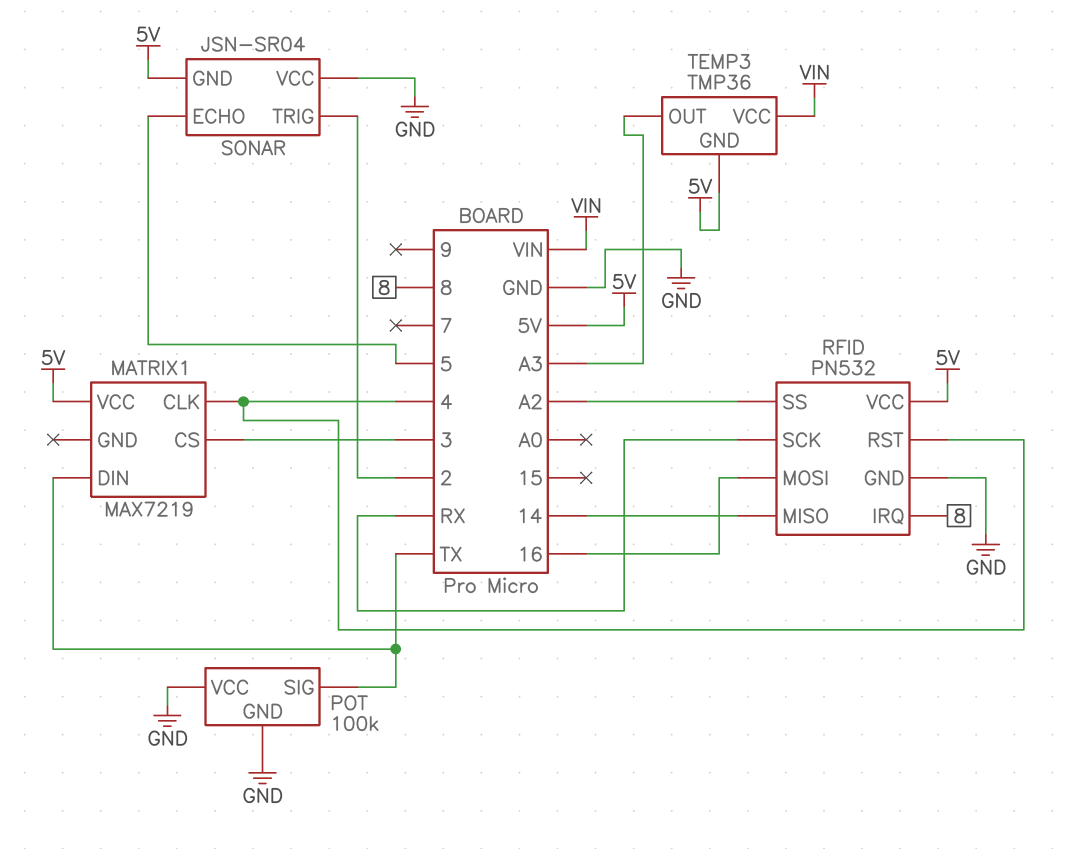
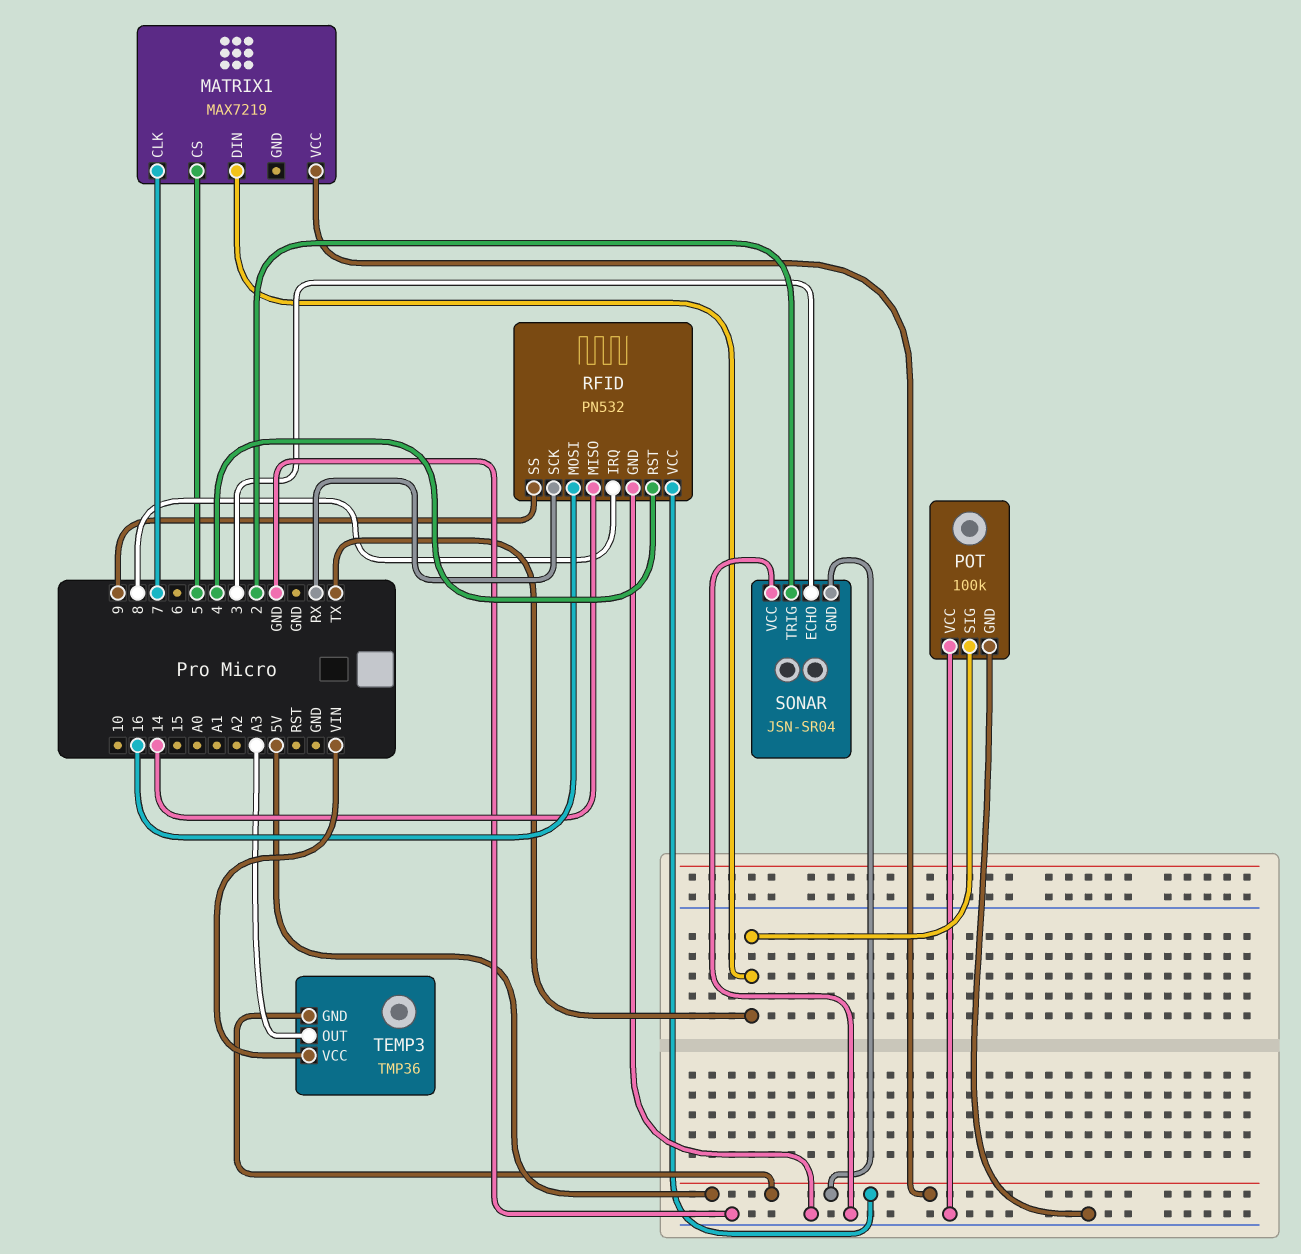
MATRIX1 pin CLK: 4 -> 7
MATRIX1 pin CS: 3 -> 5
RFID pin SS: A2 -> 9
SONAR pin ECHO: 5 -> 3

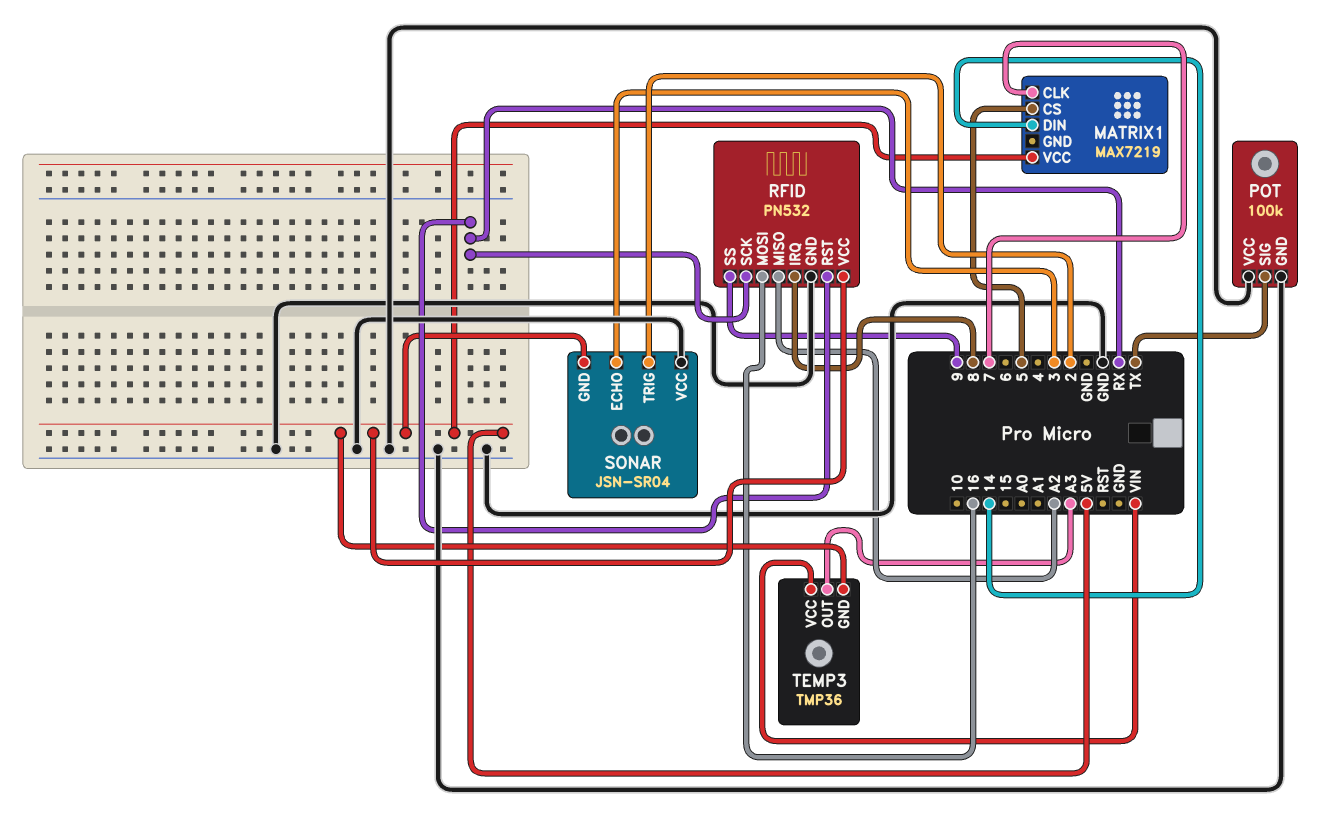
MATRIX1 pin DIN: TX -> 14
RFID pin MISO: 14 -> A2
RFID pin RST: 4 -> RX

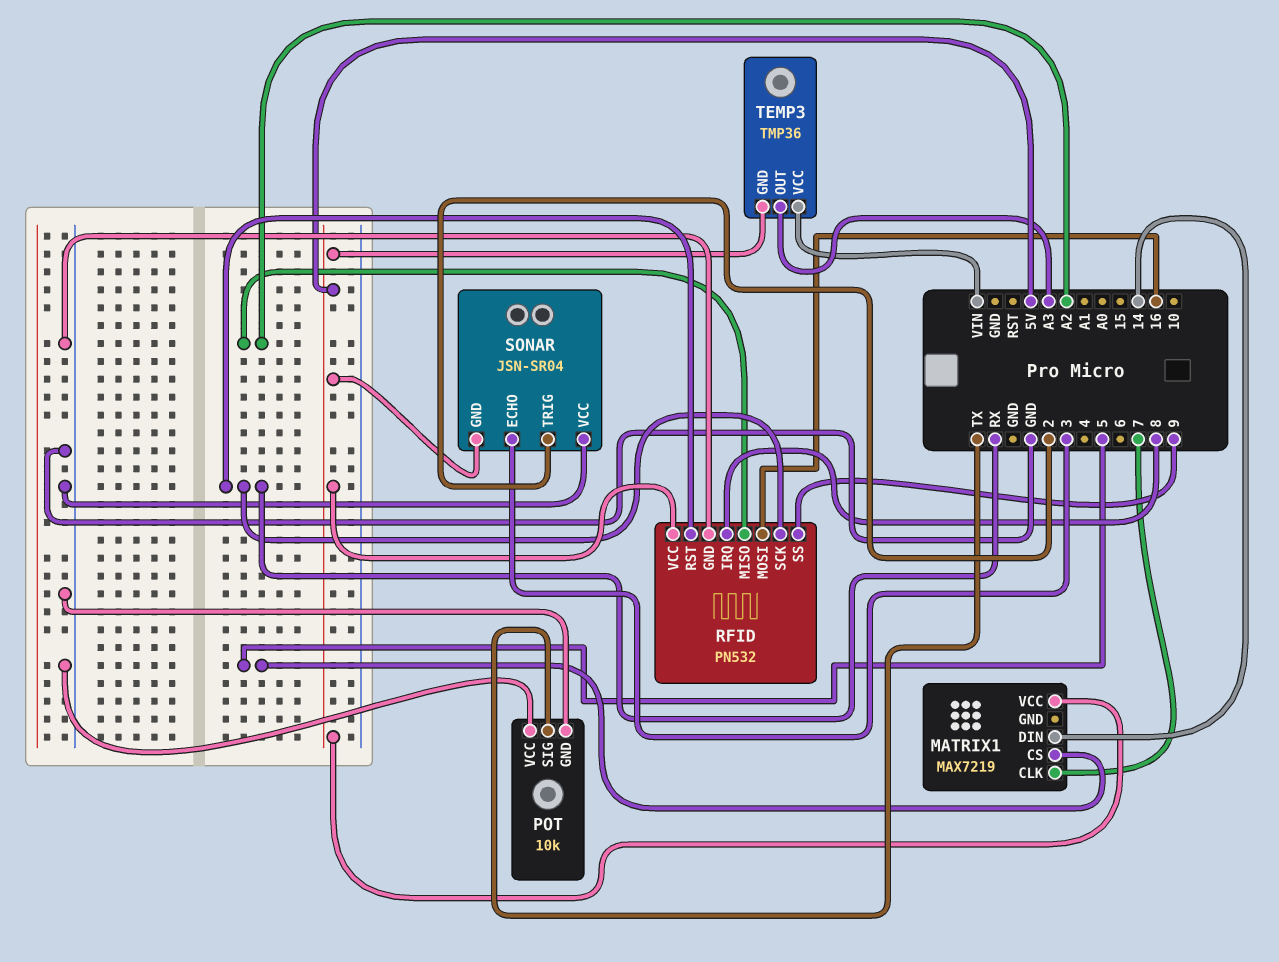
POT: 100k -> 10k

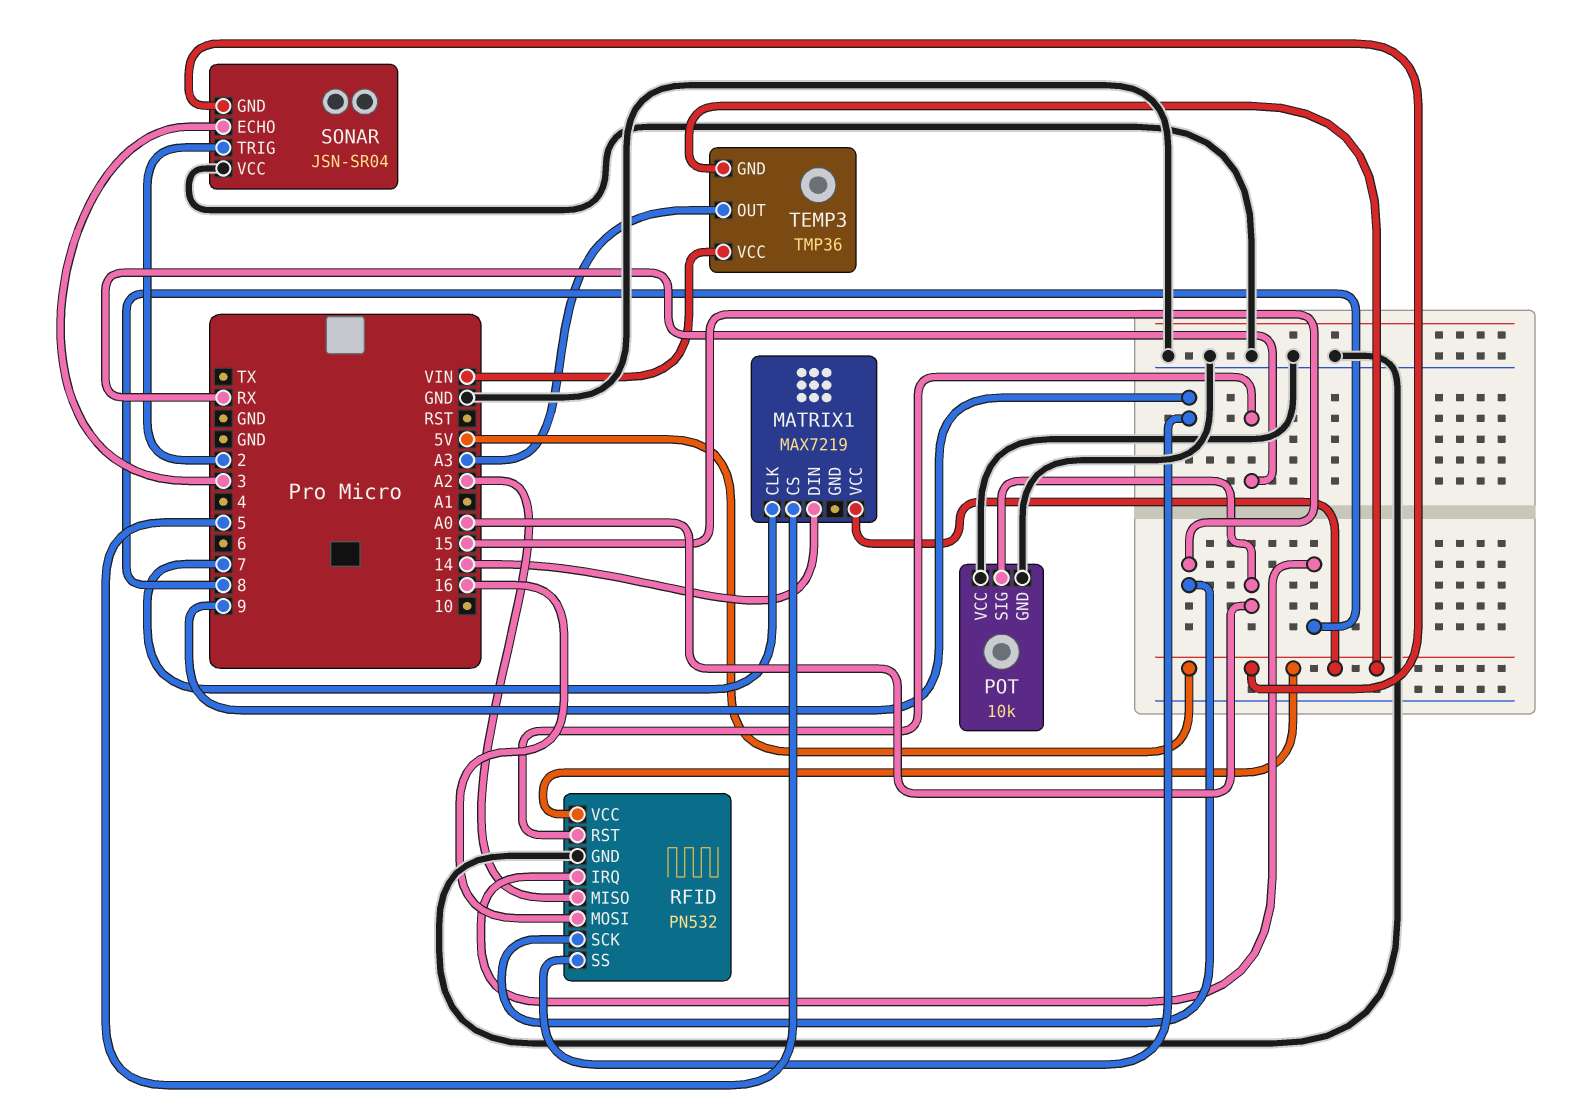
POT pin SIG: TX -> A0
RFID pin SCK: RX -> 15

